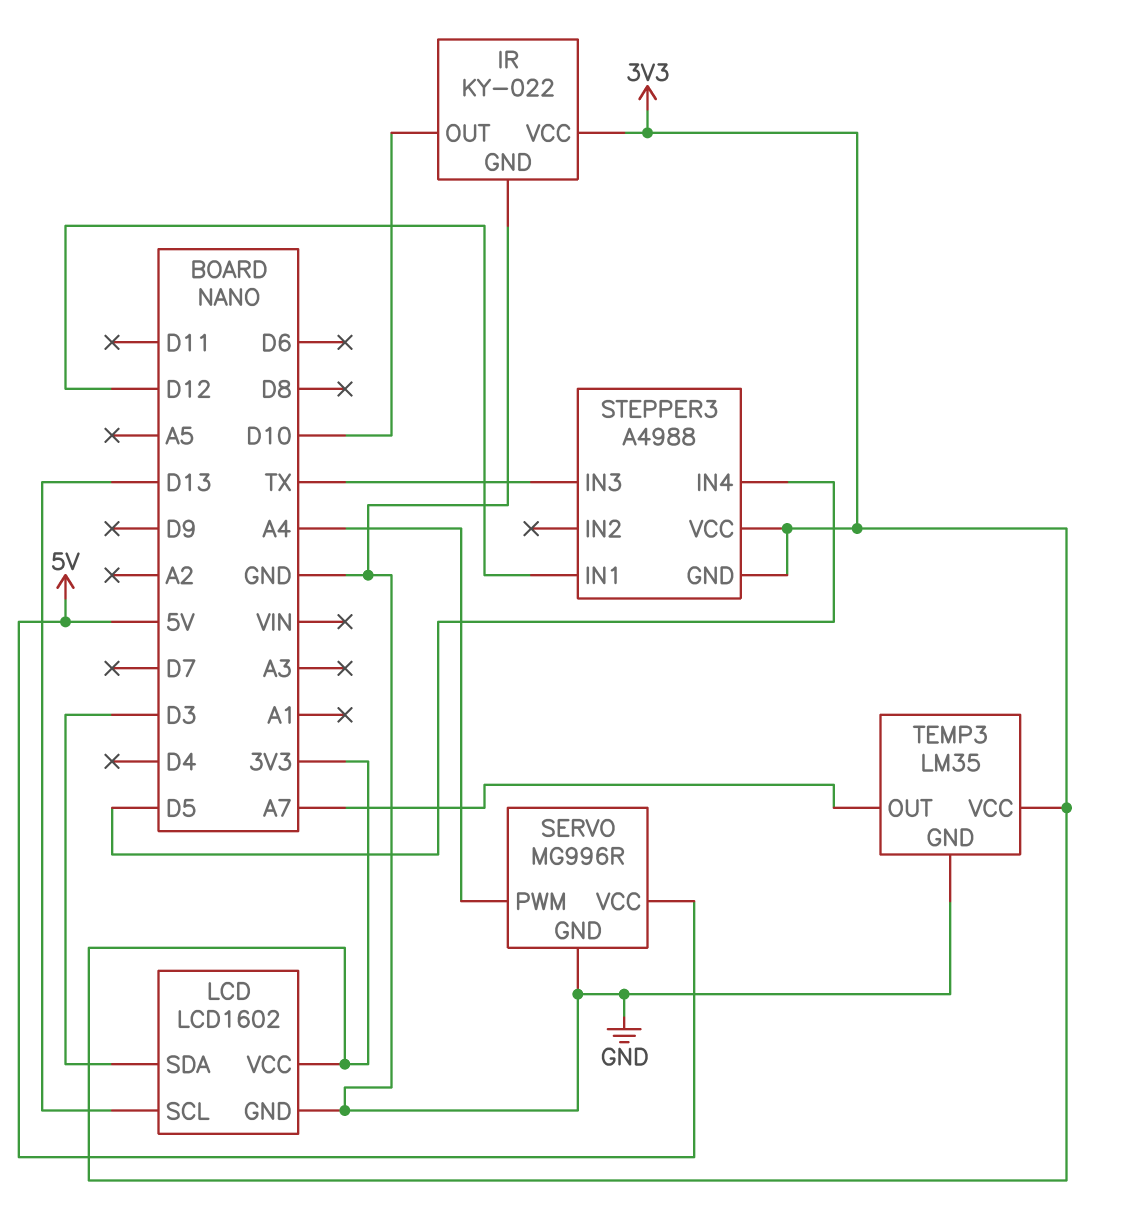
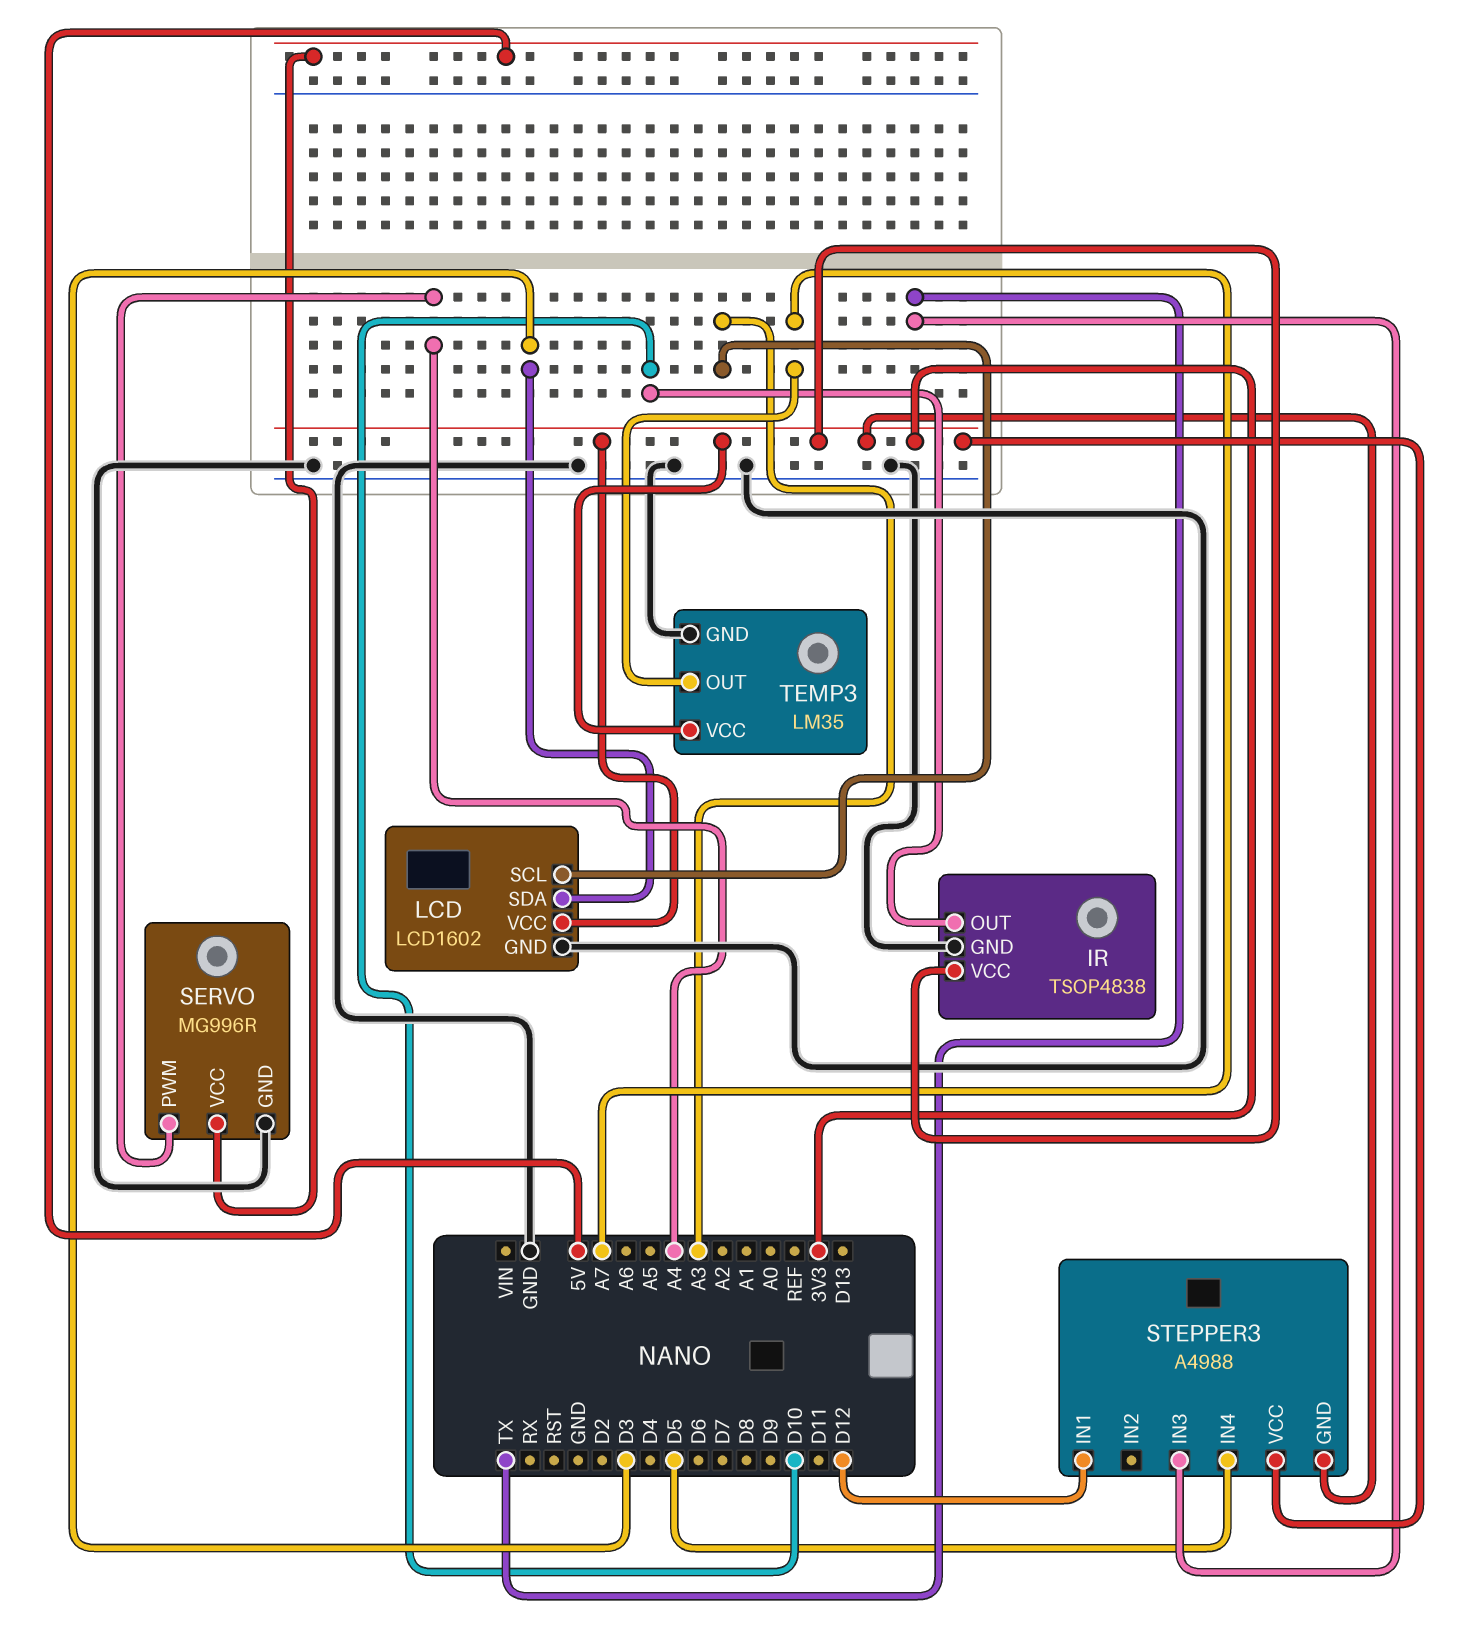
IR: KY-022 -> TSOP4838
LCD pin SCL: D13 -> A3

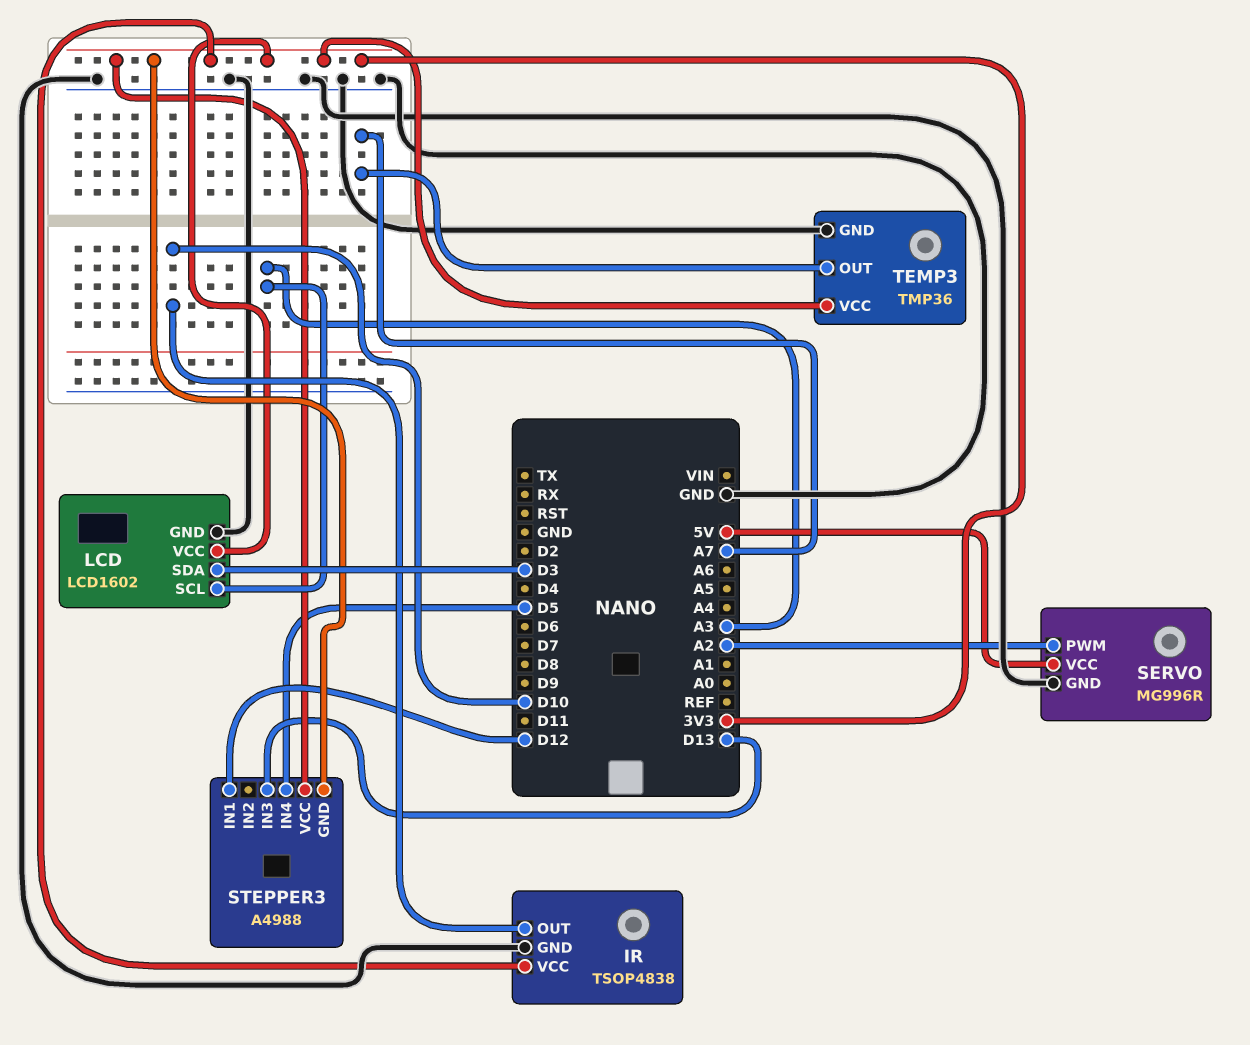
SERVO pin PWM: A4 -> A2
STEPPER3 pin IN3: TX -> D13
TEMP3: LM35 -> TMP36

